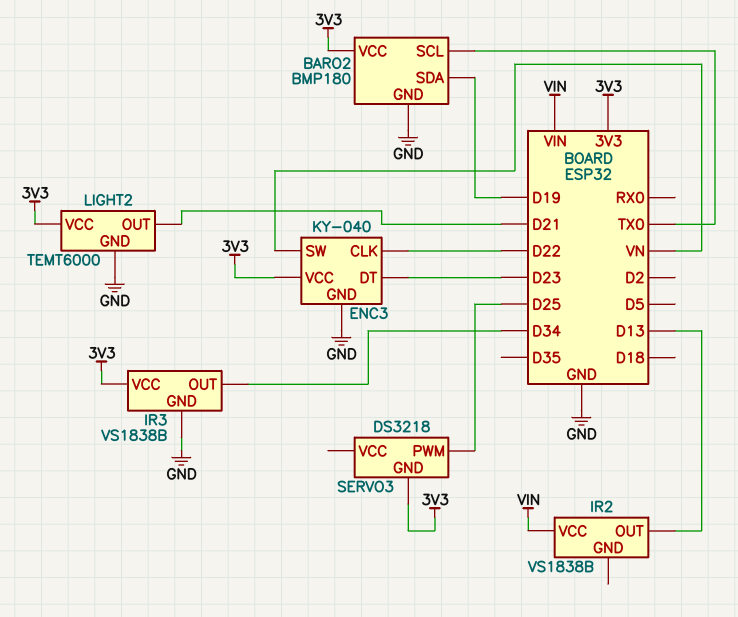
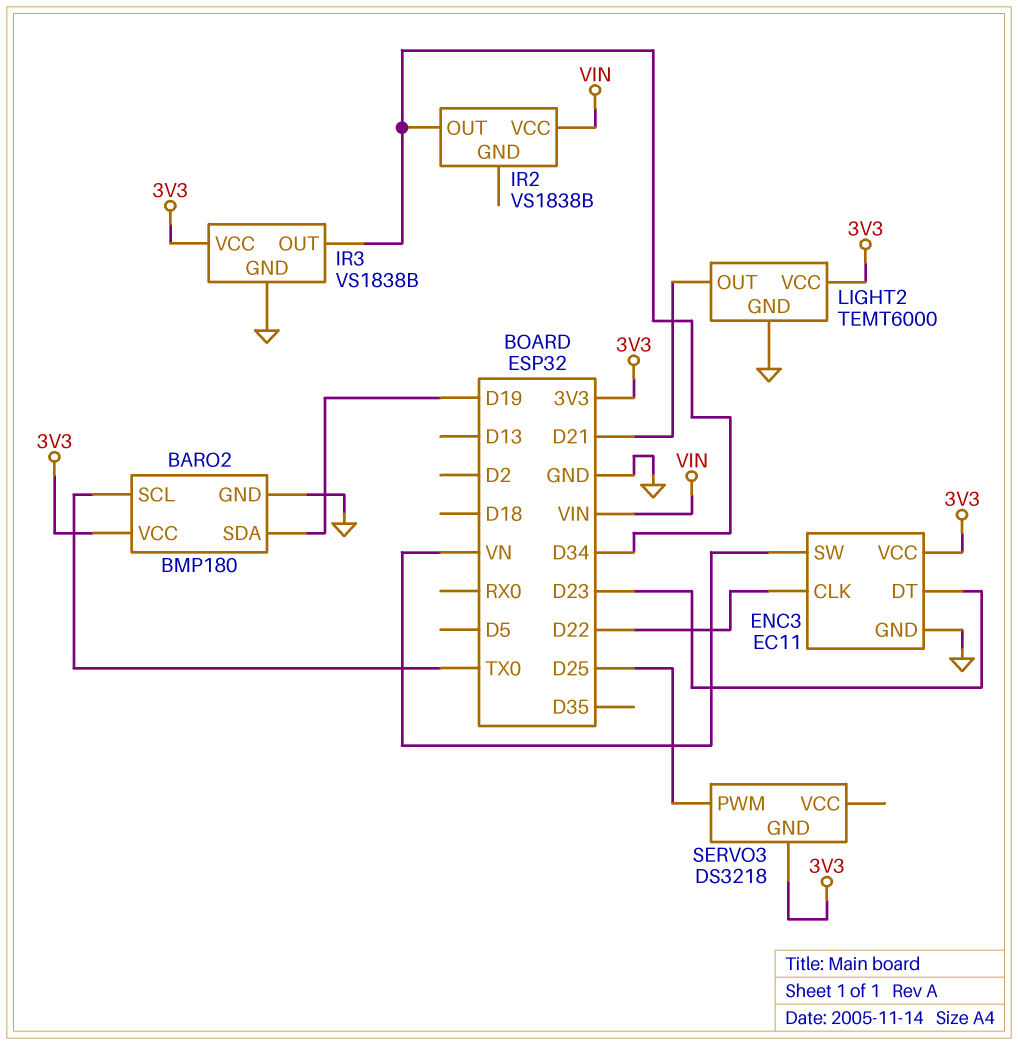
ENC3: KY-040 -> EC11
IR2 pin OUT: D13 -> D34

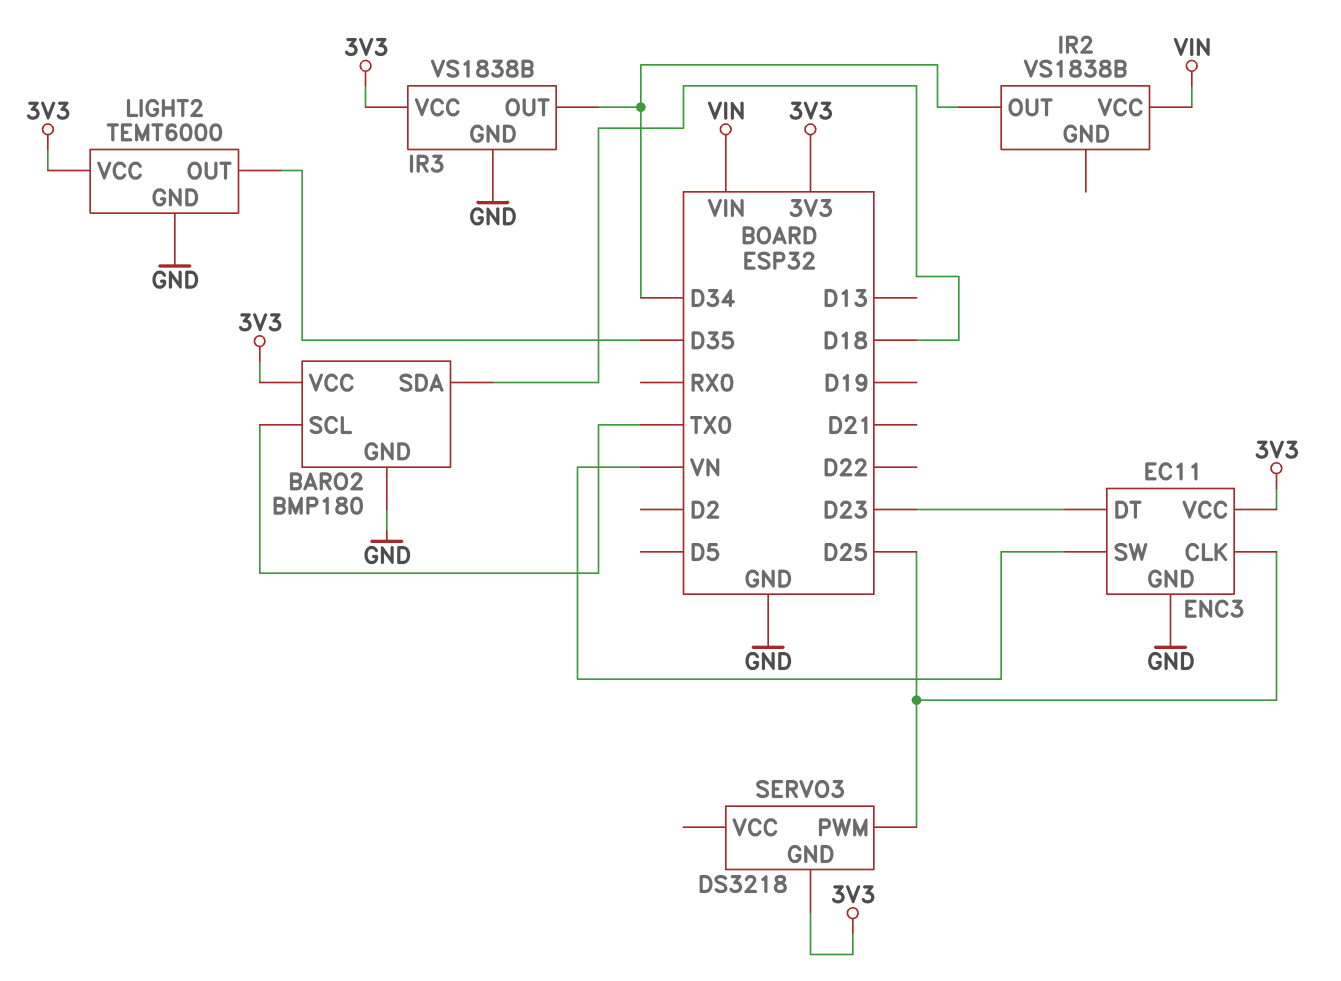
BARO2 pin SDA: D19 -> D18
ENC3 pin CLK: D22 -> D25
LIGHT2 pin OUT: D21 -> D35

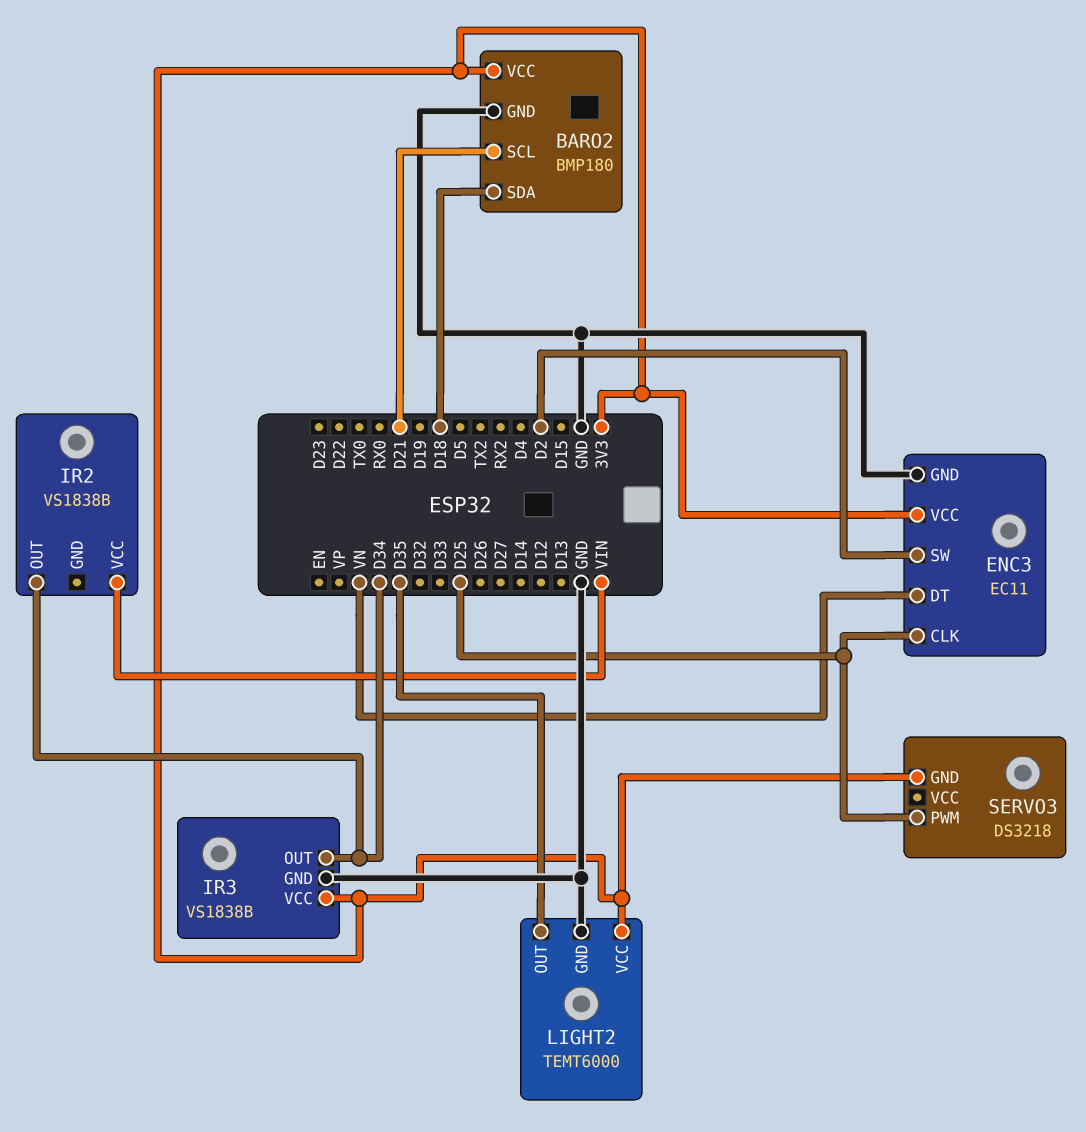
BARO2 pin SCL: TX0 -> D21
ENC3 pin DT: D23 -> VN
ENC3 pin SW: VN -> D2

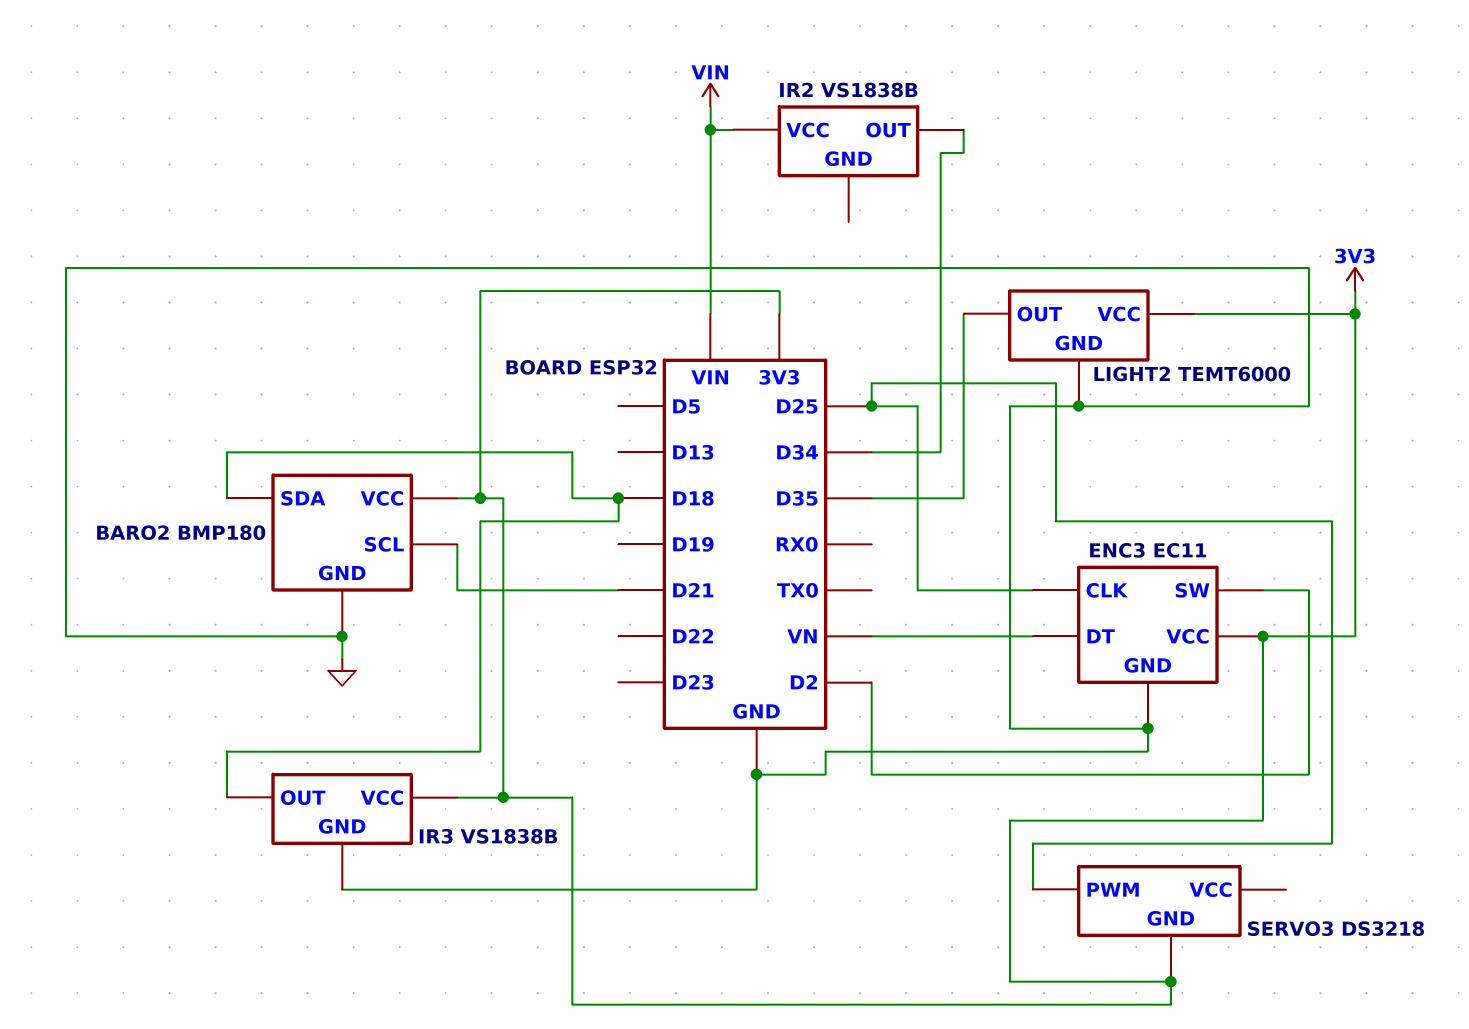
IR3 pin OUT: D34 -> D18

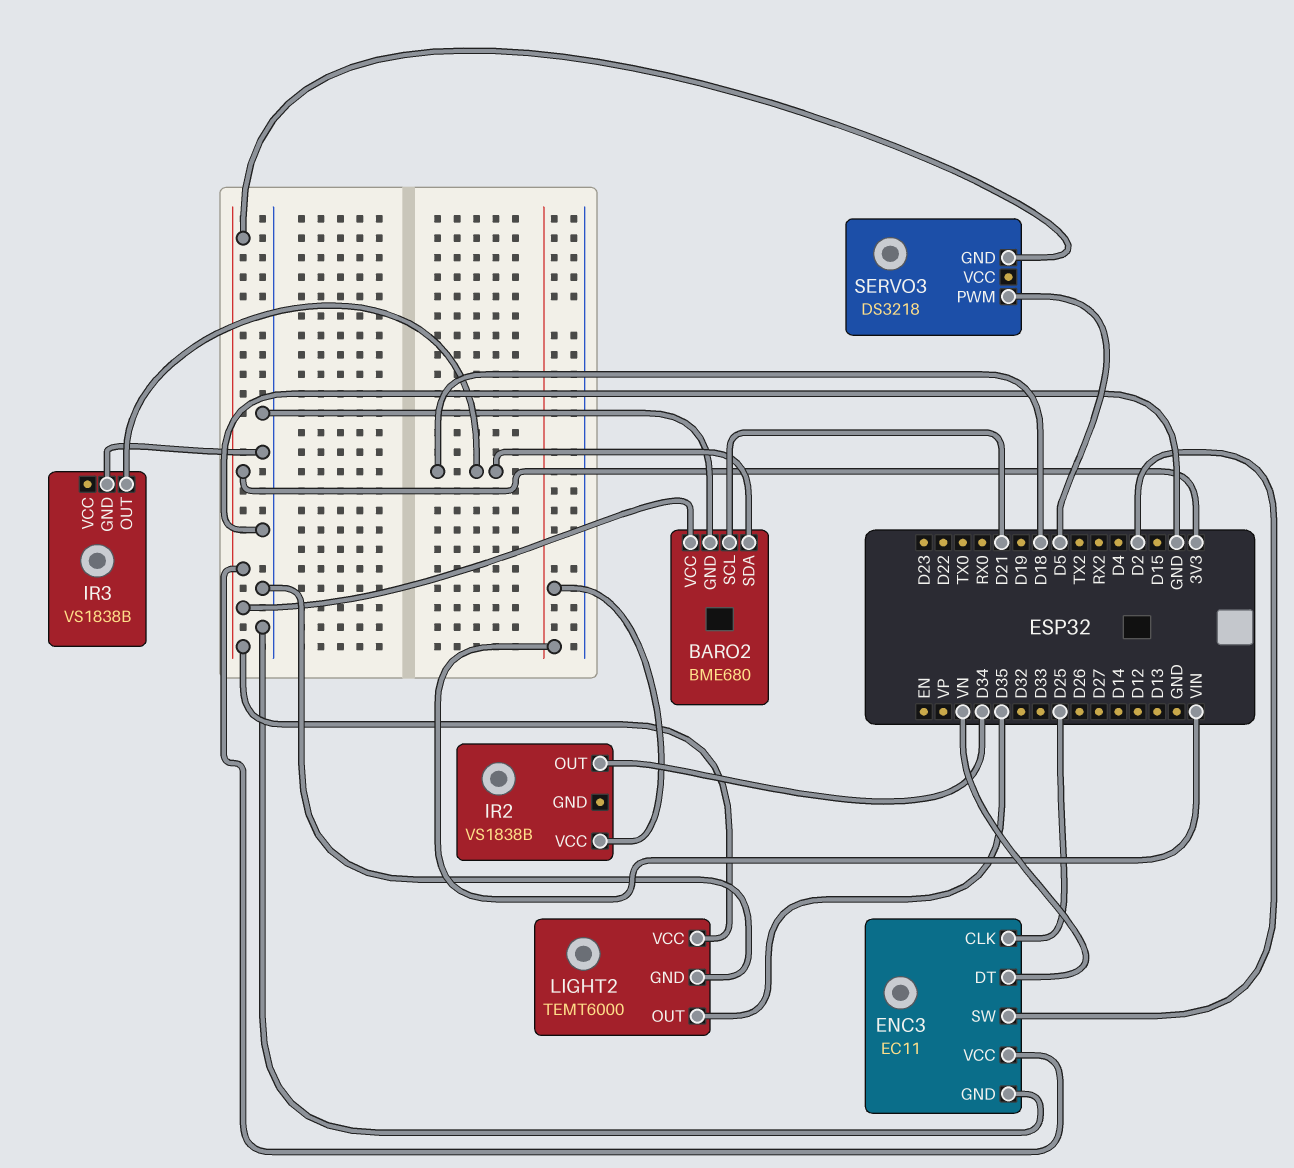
BARO2: BMP180 -> BME680
IR3 pin VCC: 3V3 -> none
SERVO3 pin PWM: D25 -> D5

